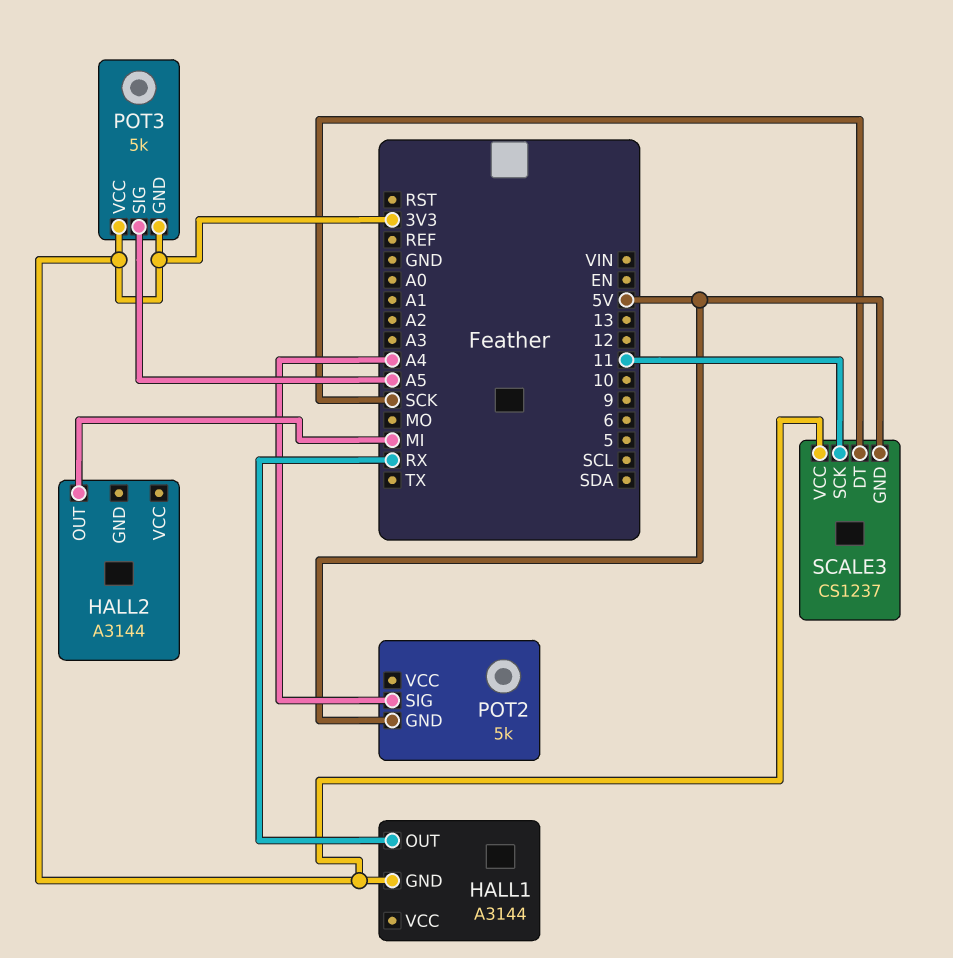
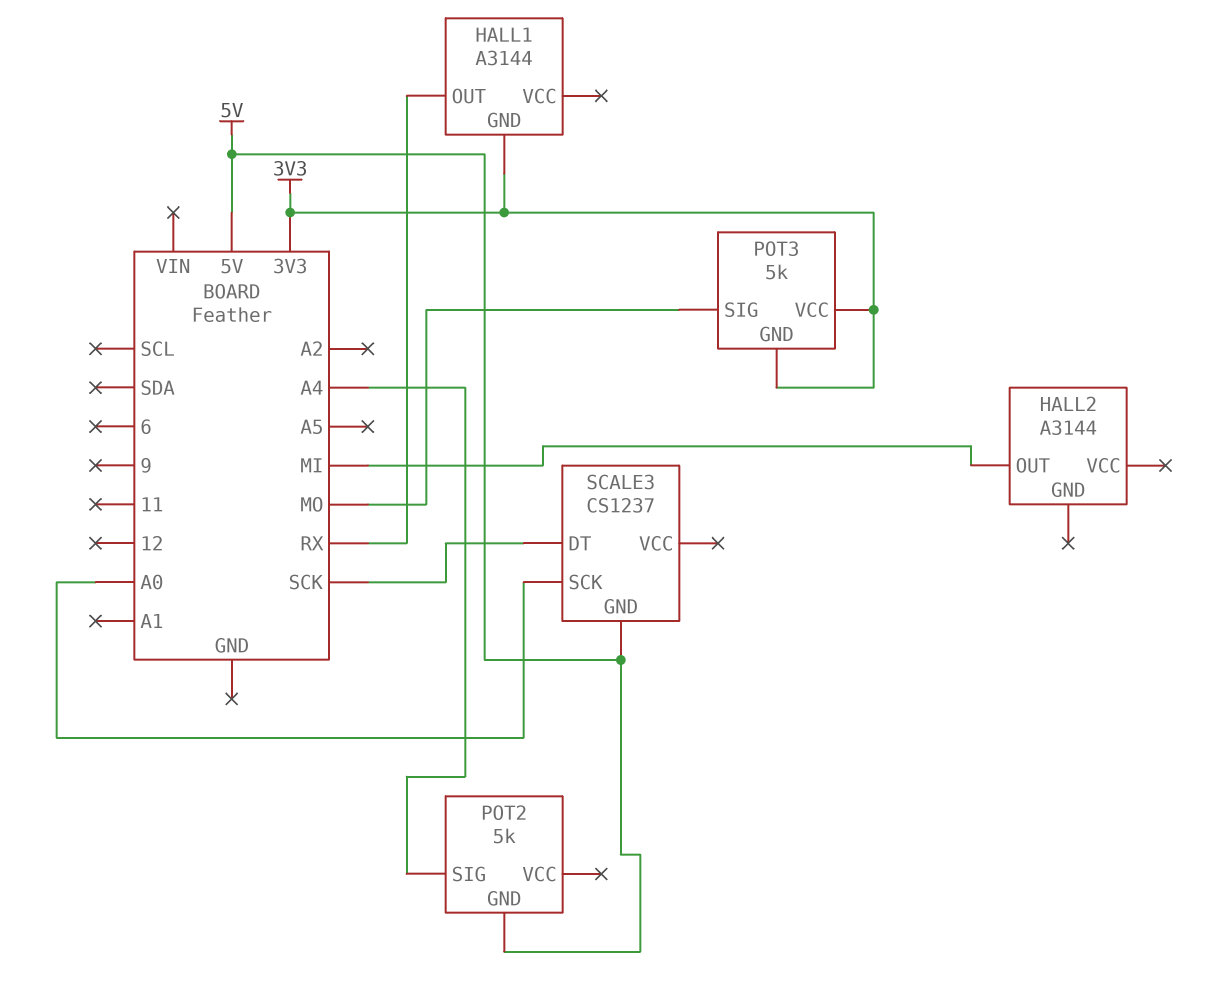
POT3 pin SIG: A5 -> MO
SCALE3 pin SCK: 11 -> A0
SCALE3 pin VCC: 3V3 -> none

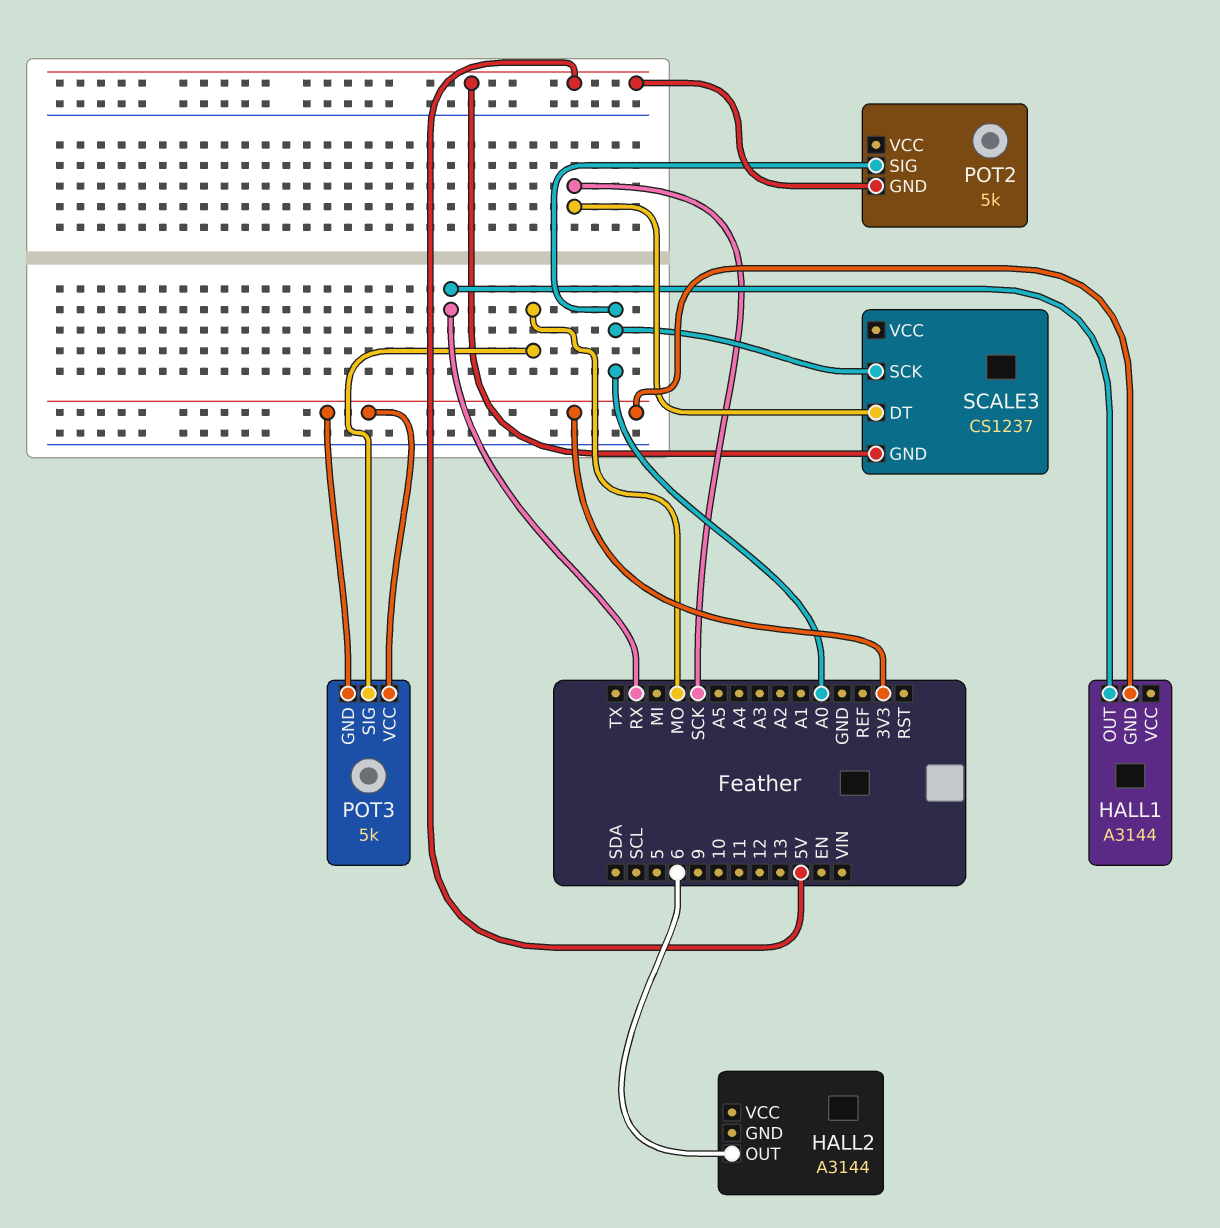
HALL2 pin OUT: MI -> 6
POT2 pin SIG: A4 -> A0

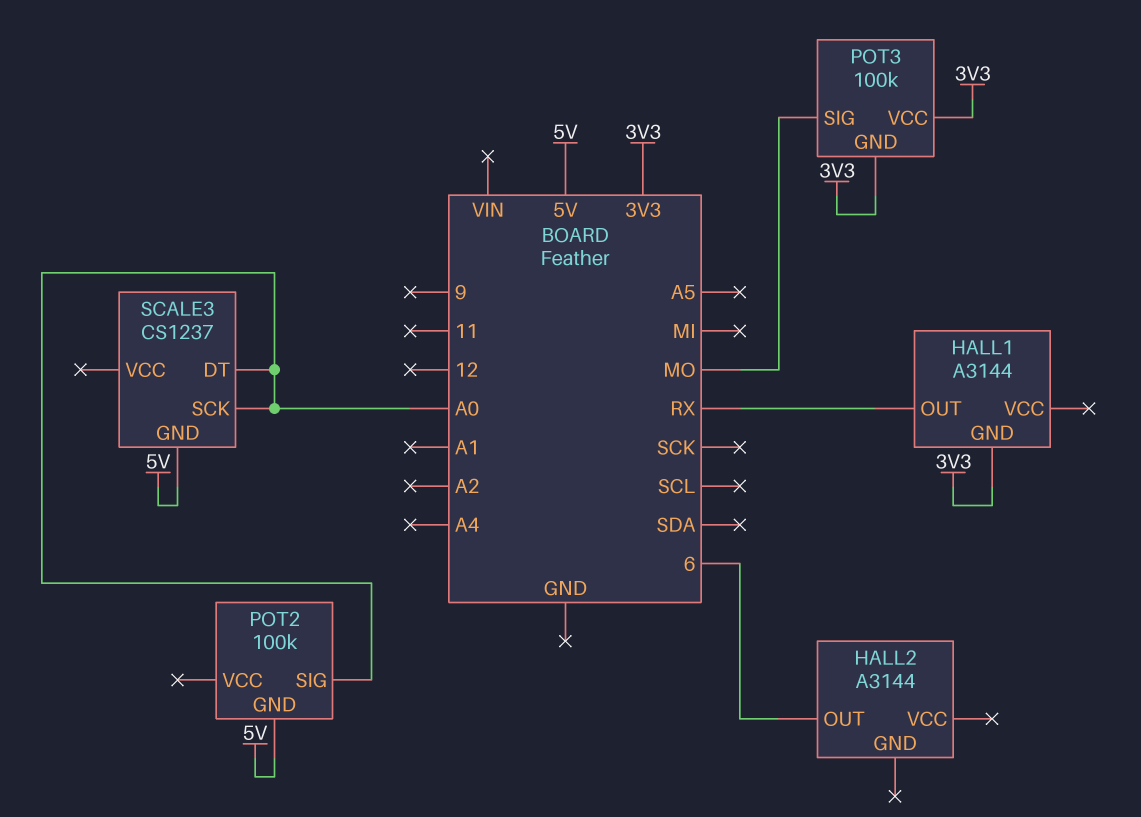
POT2: 5k -> 100k
POT3: 5k -> 100k
SCALE3 pin DT: SCK -> A0

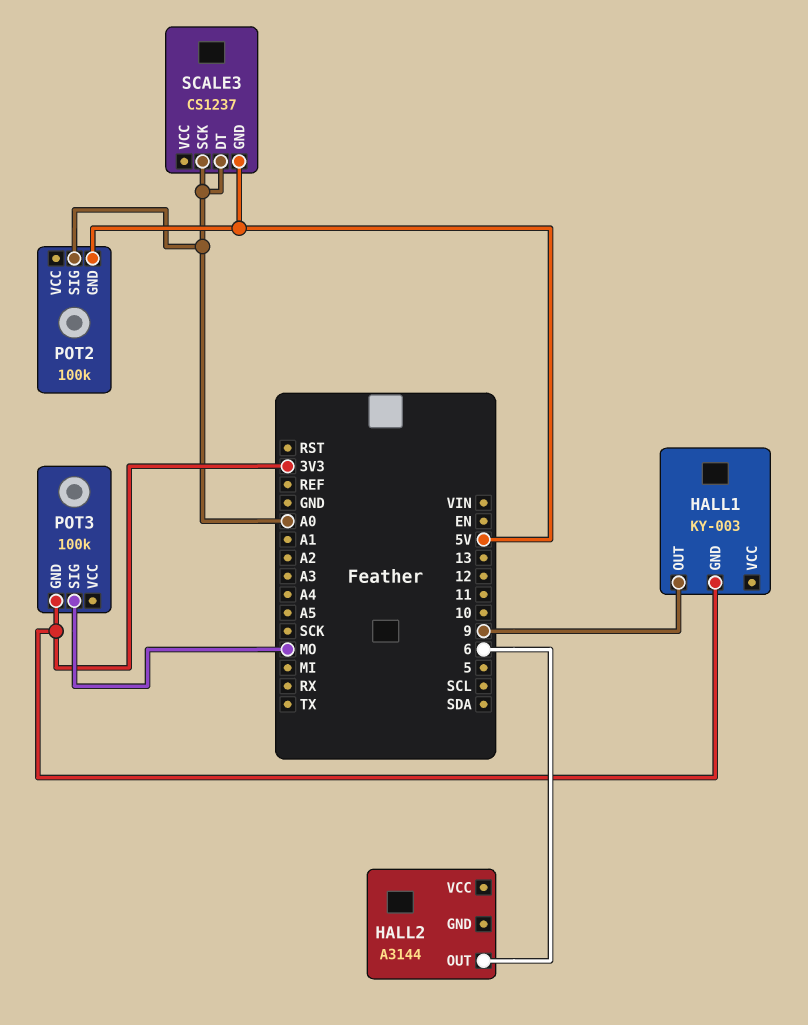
HALL1: A3144 -> KY-003
HALL1 pin OUT: RX -> 9
POT3 pin VCC: 3V3 -> none

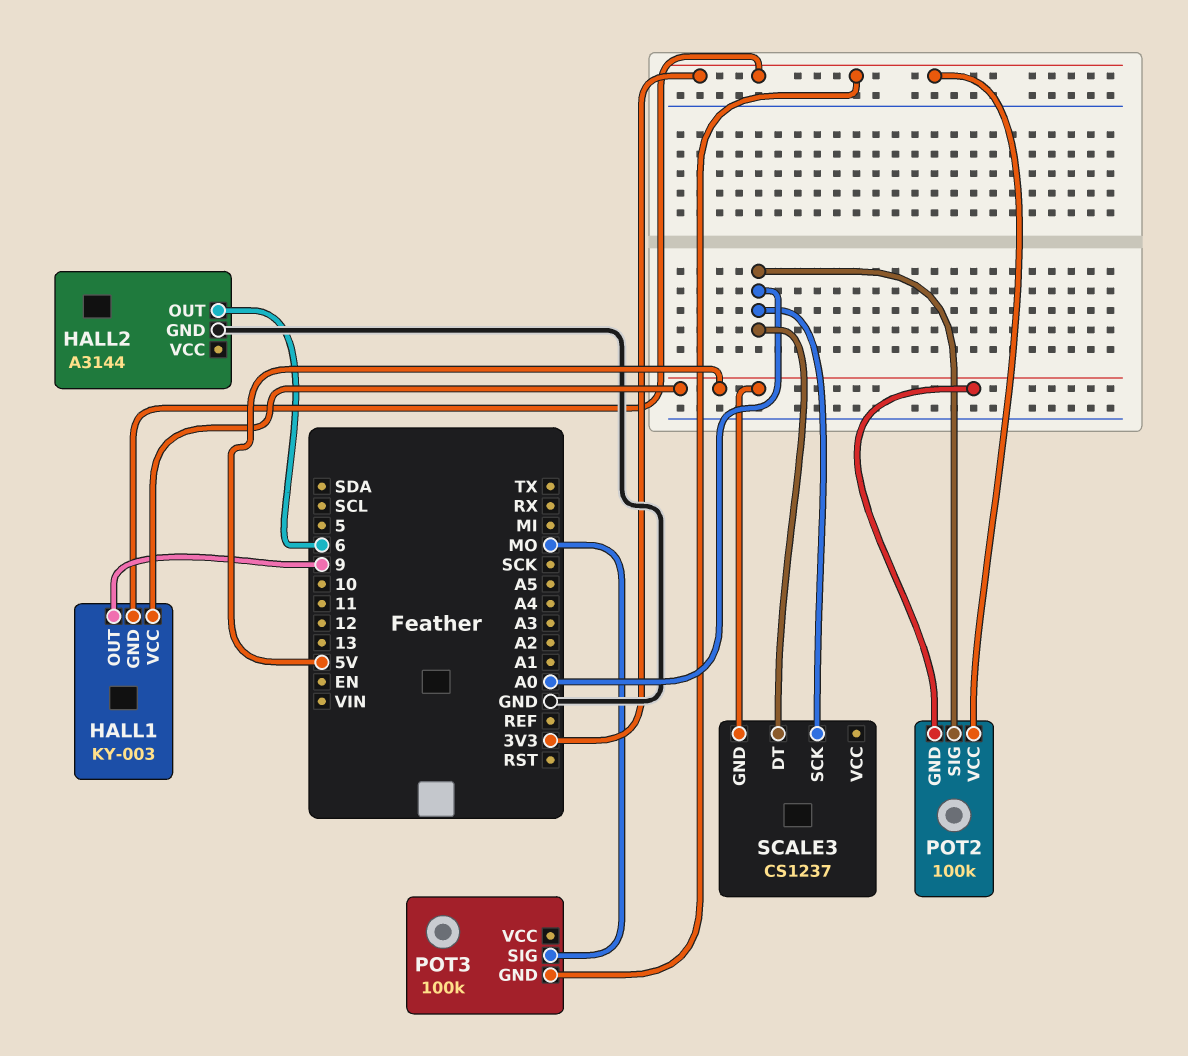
HALL1 pin VCC: none -> 5V
HALL2 pin GND: none -> GND
POT2 pin VCC: none -> 3V3

